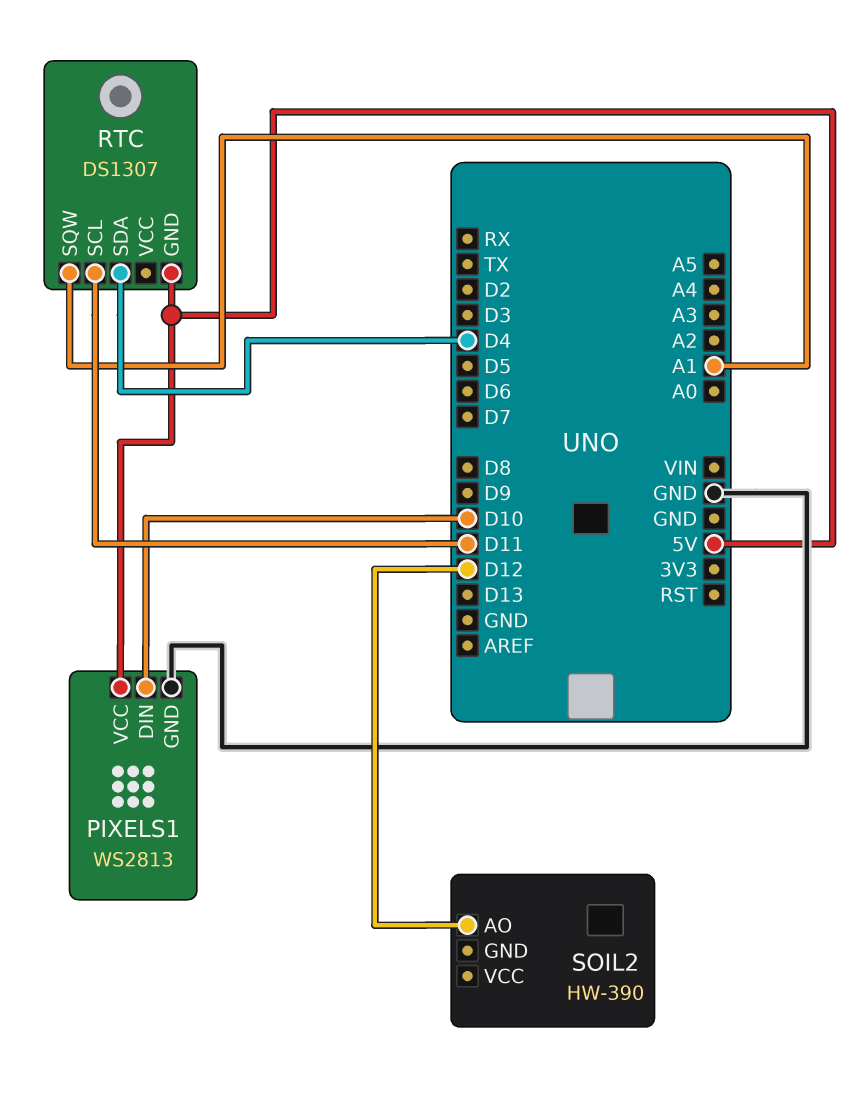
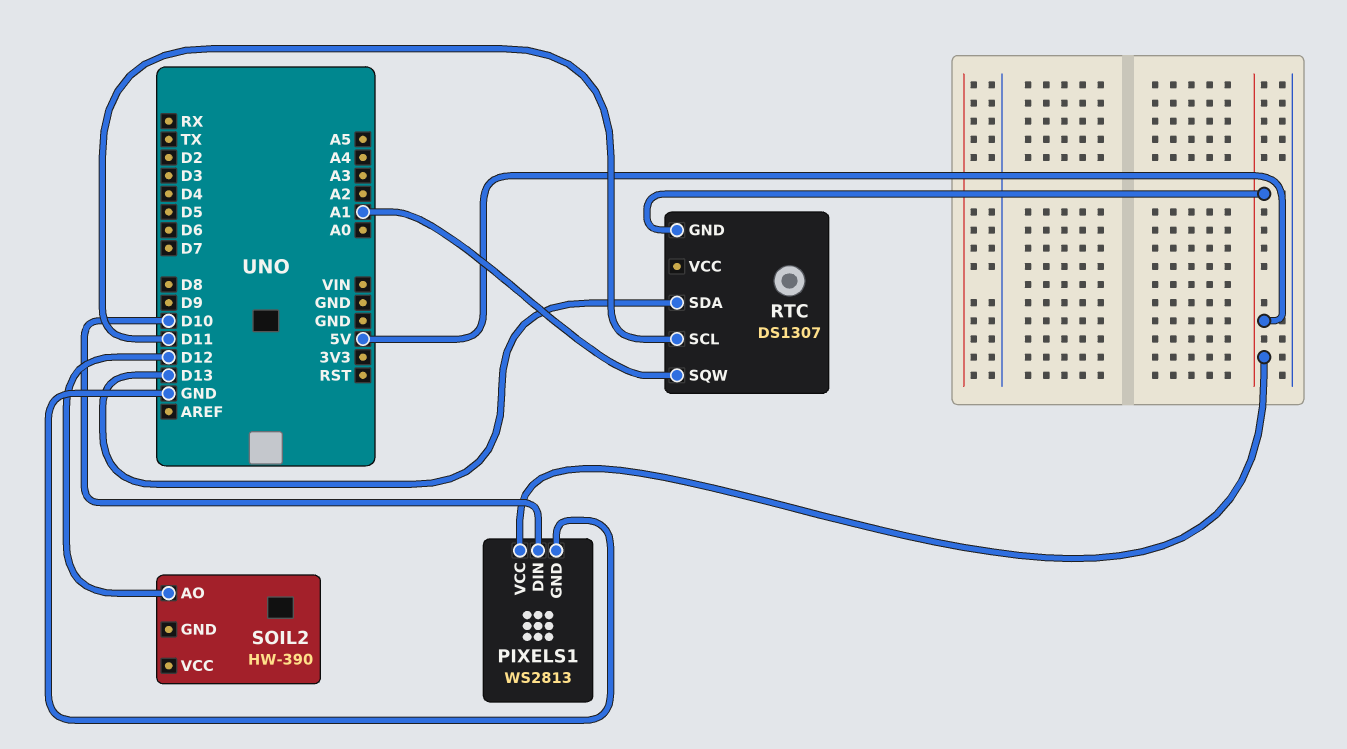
RTC pin SDA: D4 -> D13

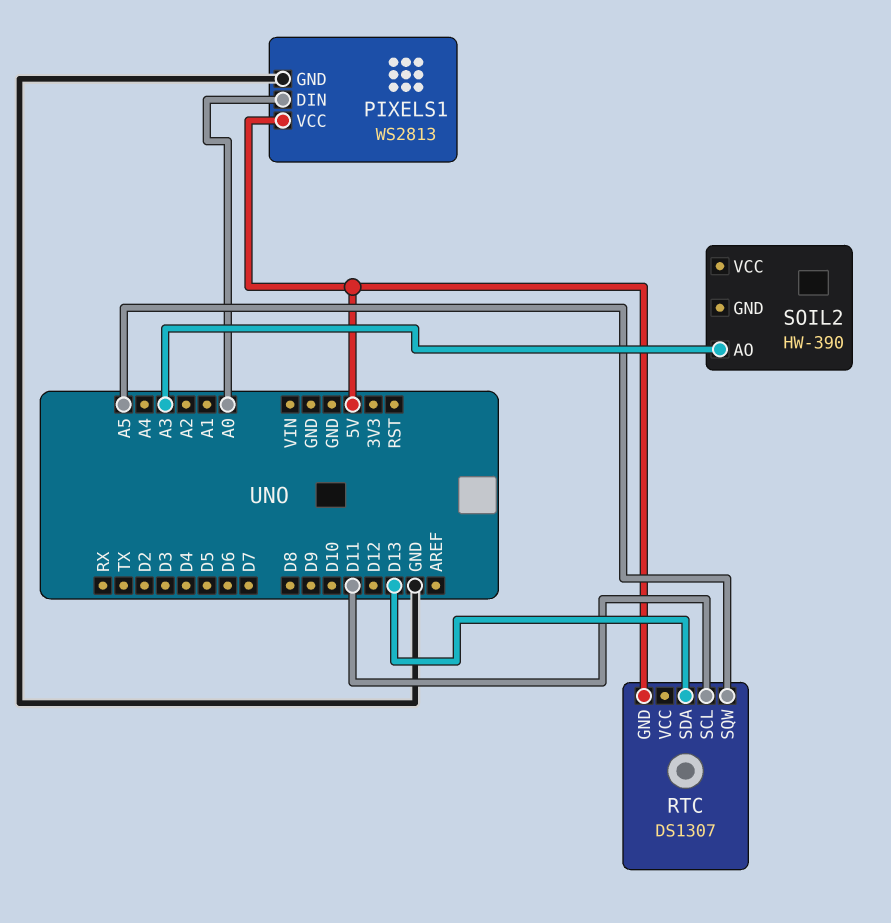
PIXELS1 pin DIN: D10 -> A0
RTC pin SQW: A1 -> A5
SOIL2 pin AO: D12 -> A3

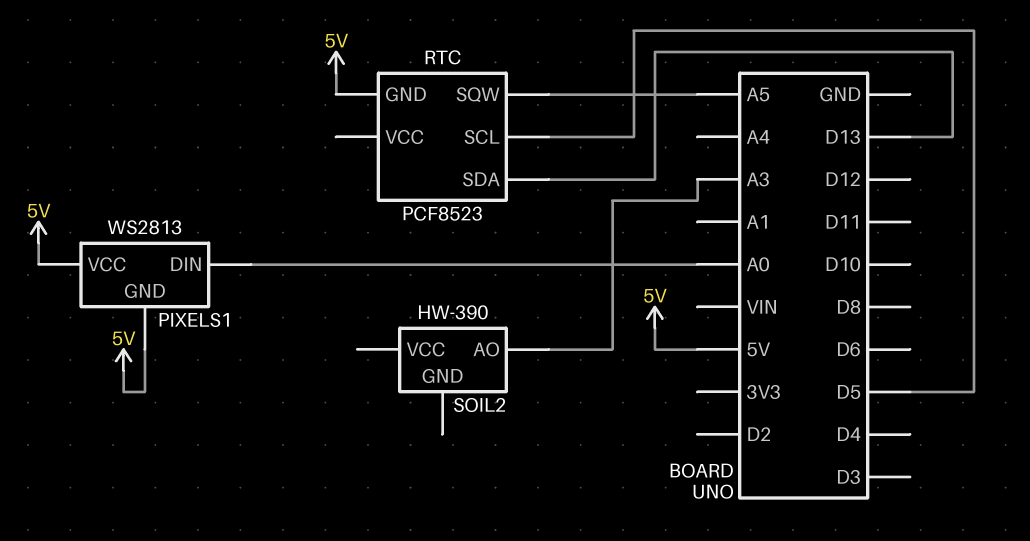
PIXELS1 pin GND: GND -> 5V
RTC: DS1307 -> PCF8523
RTC pin SCL: D11 -> D5

